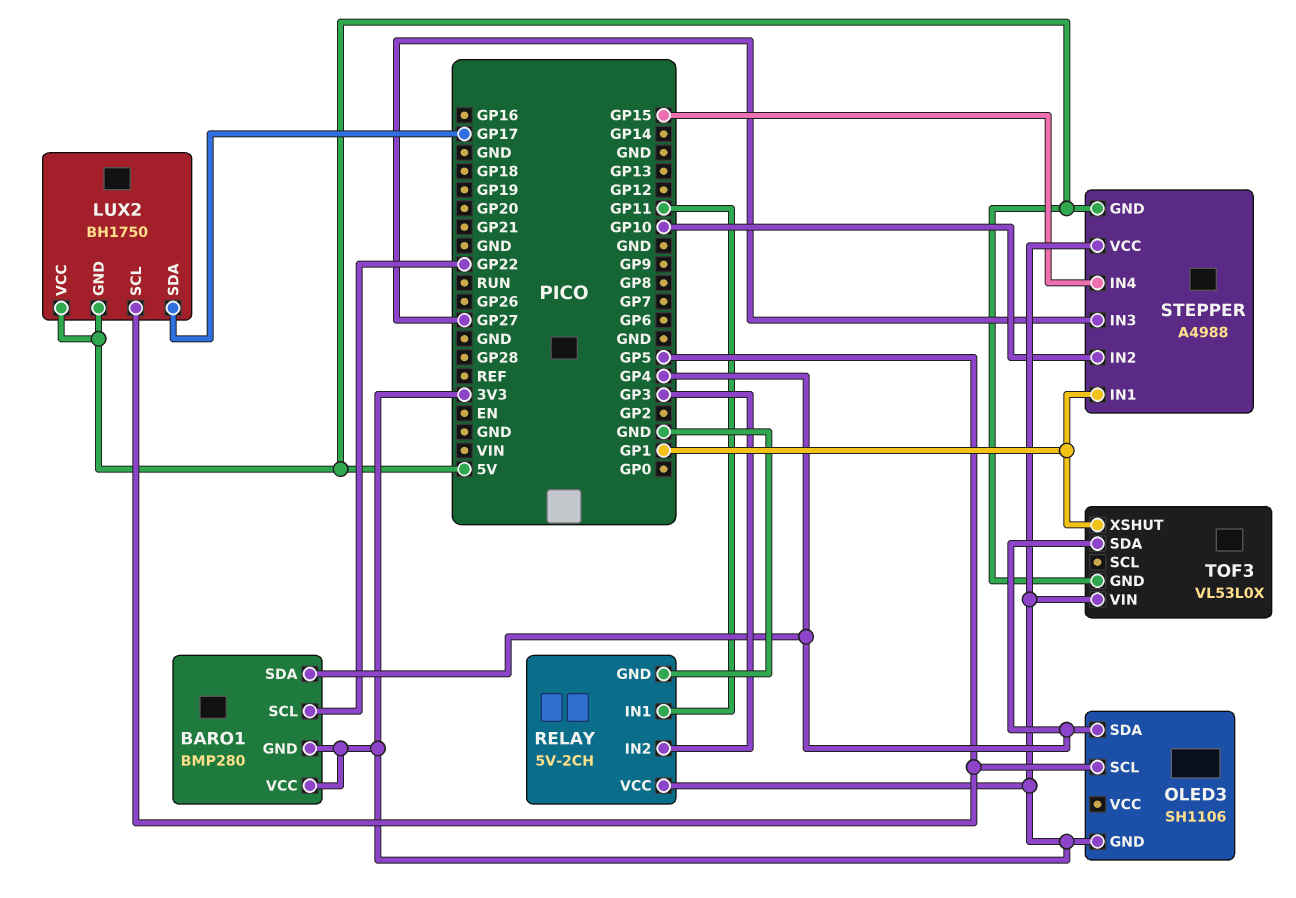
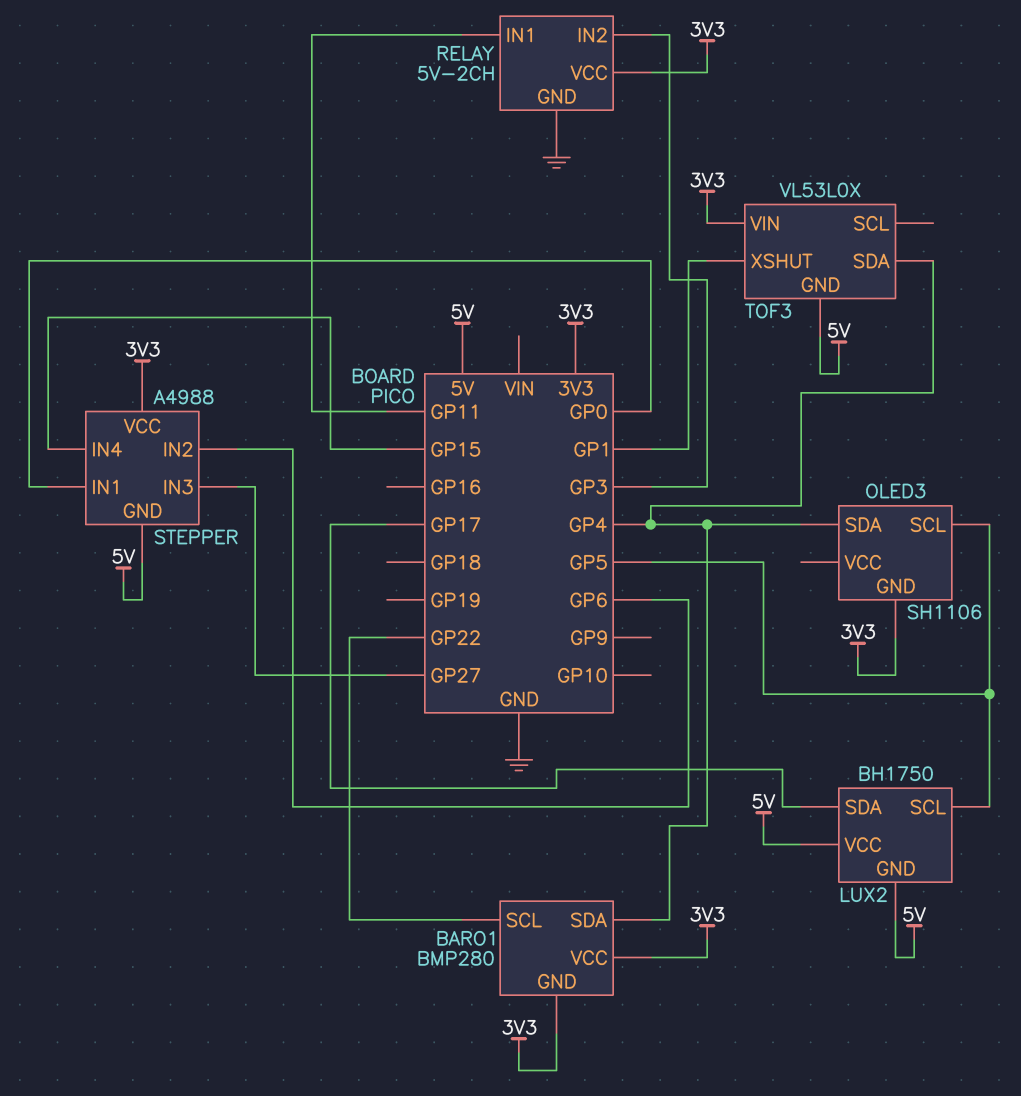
STEPPER pin IN1: GP1 -> GP0
STEPPER pin IN2: GP10 -> GP6

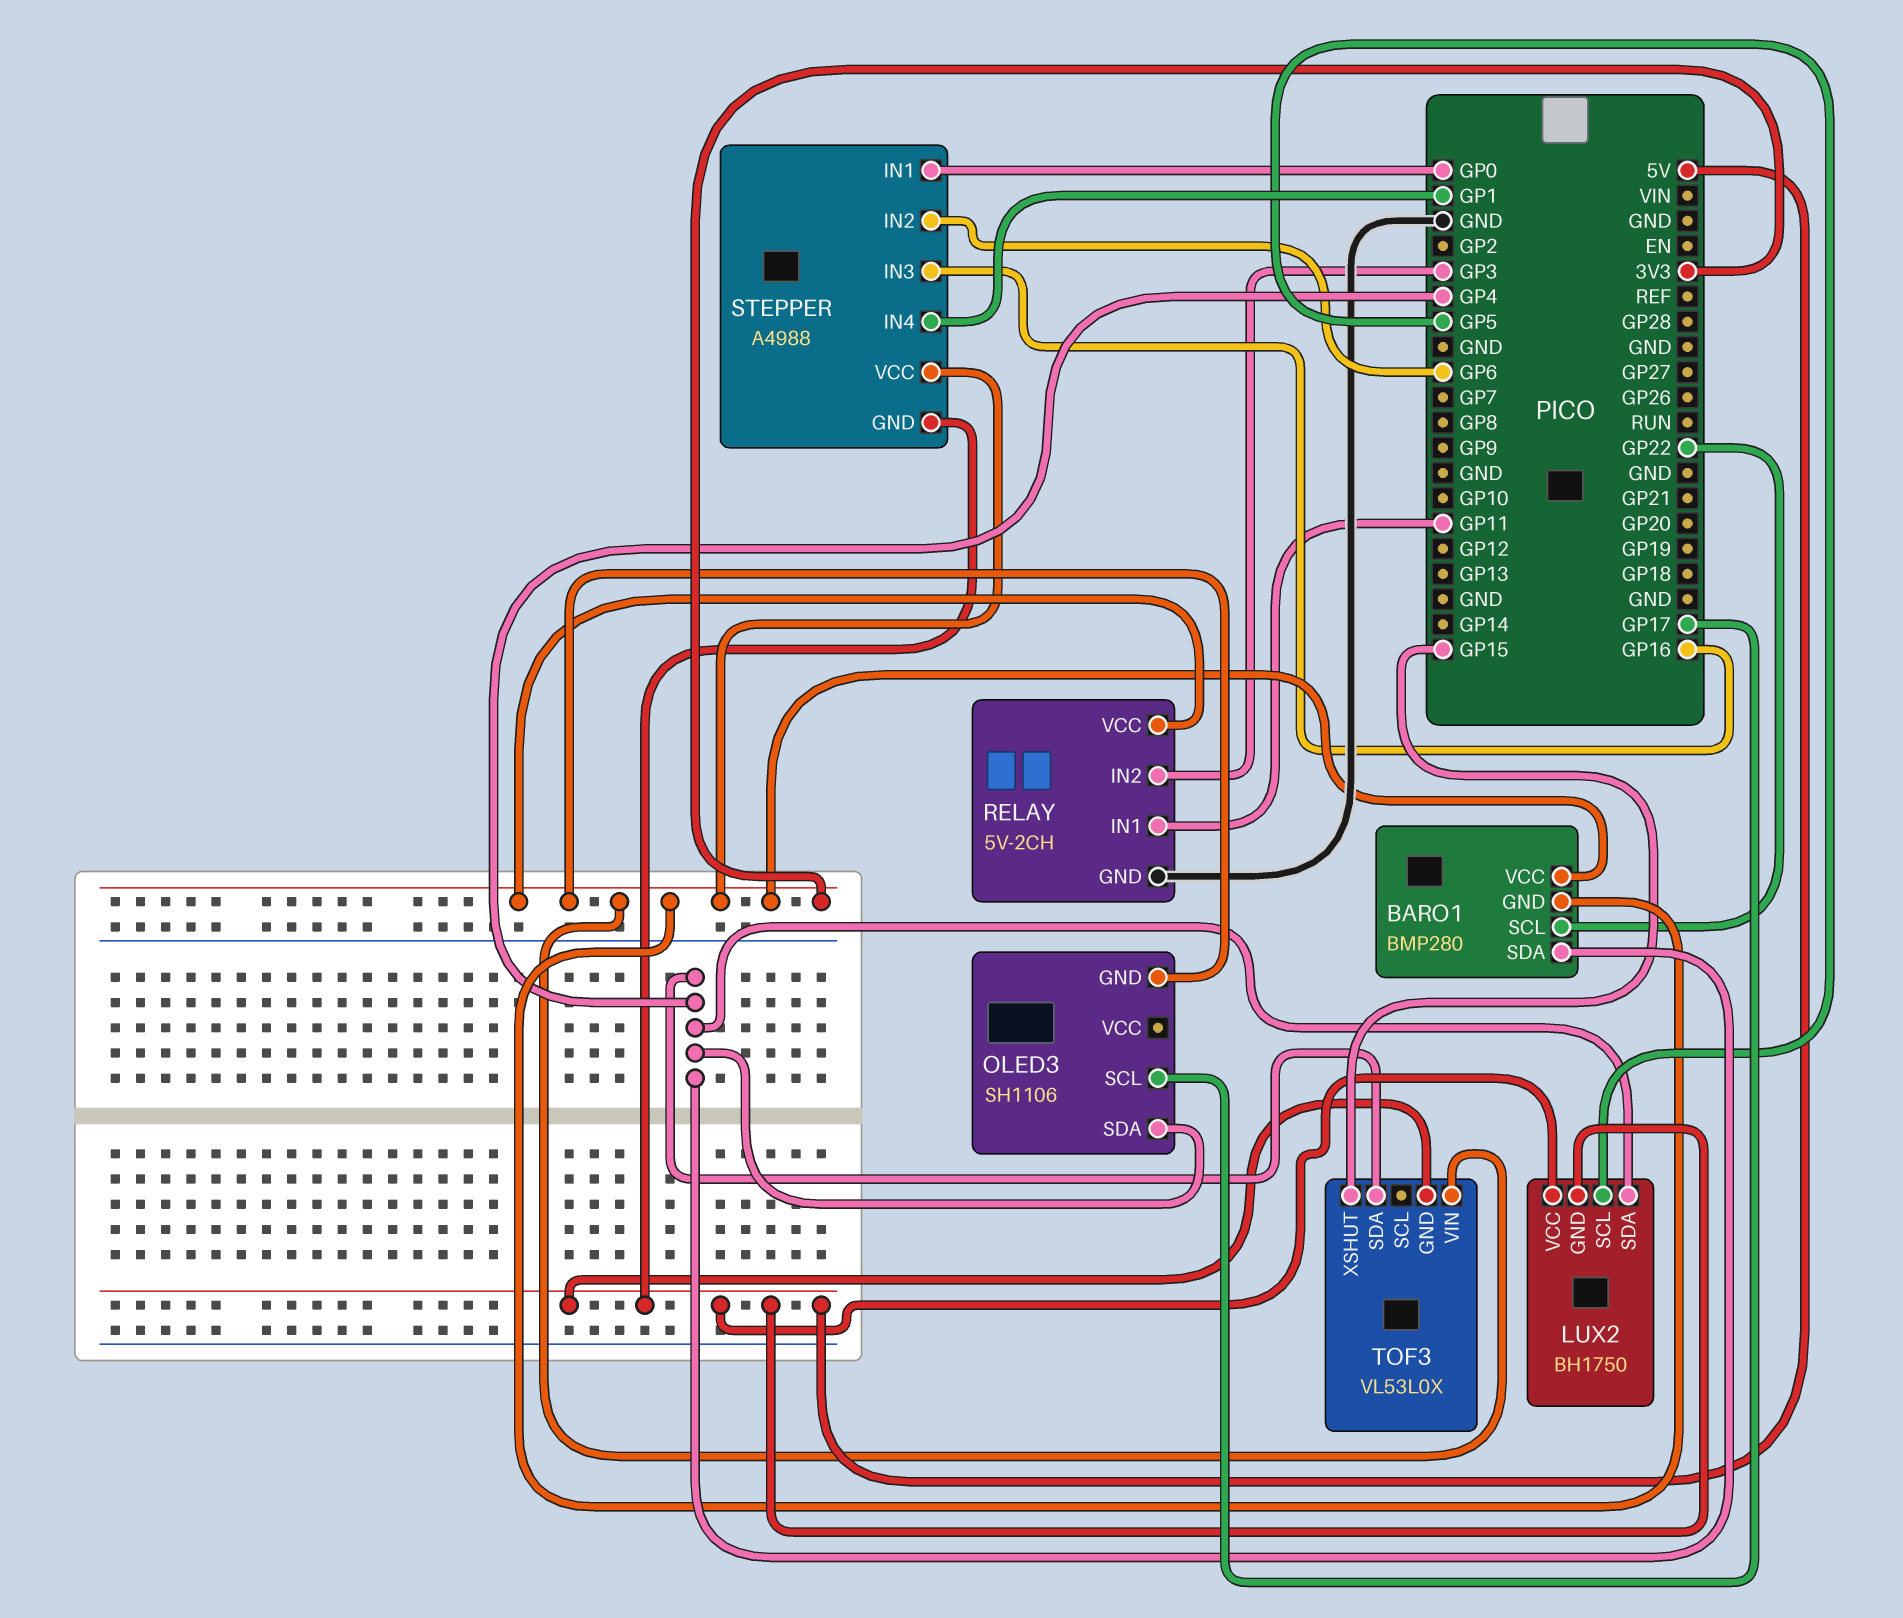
LUX2 pin SDA: GP17 -> GP4
OLED3 pin SCL: GP5 -> GP17
STEPPER pin IN3: GP27 -> GP16
STEPPER pin IN4: GP15 -> GP1
TOF3 pin XSHUT: GP1 -> GP15

